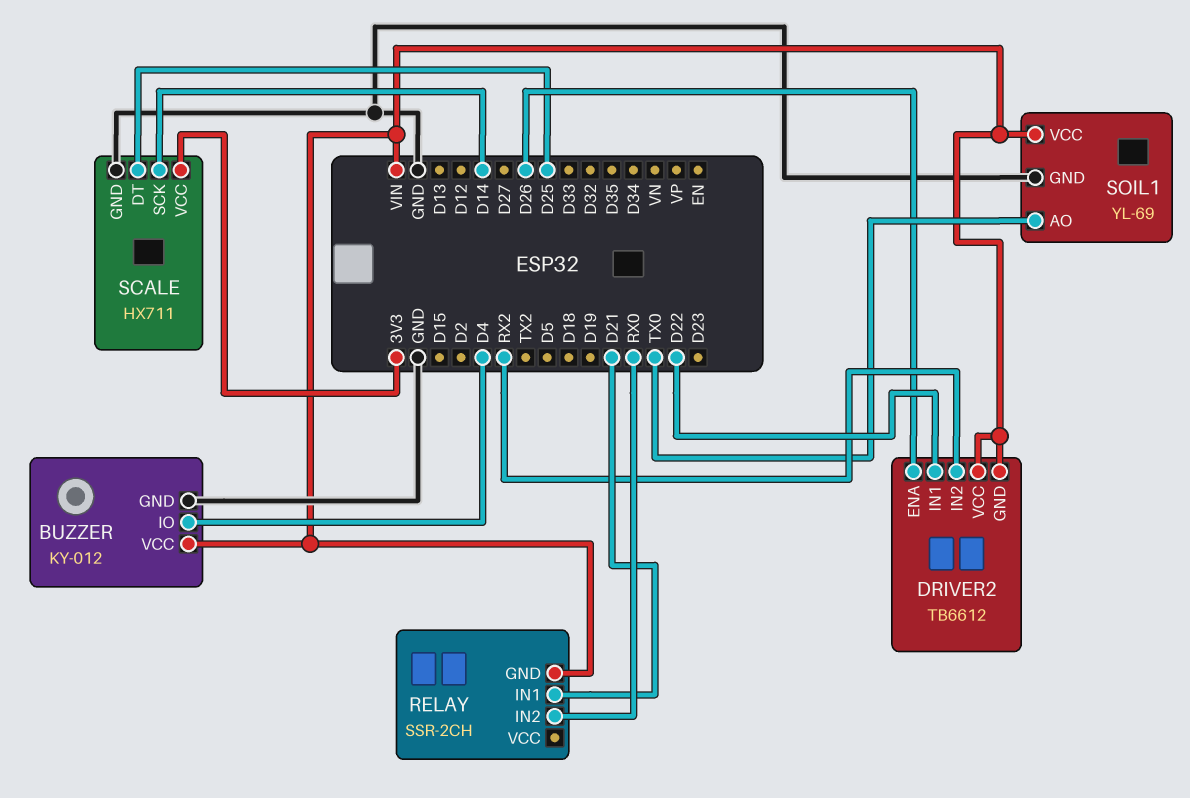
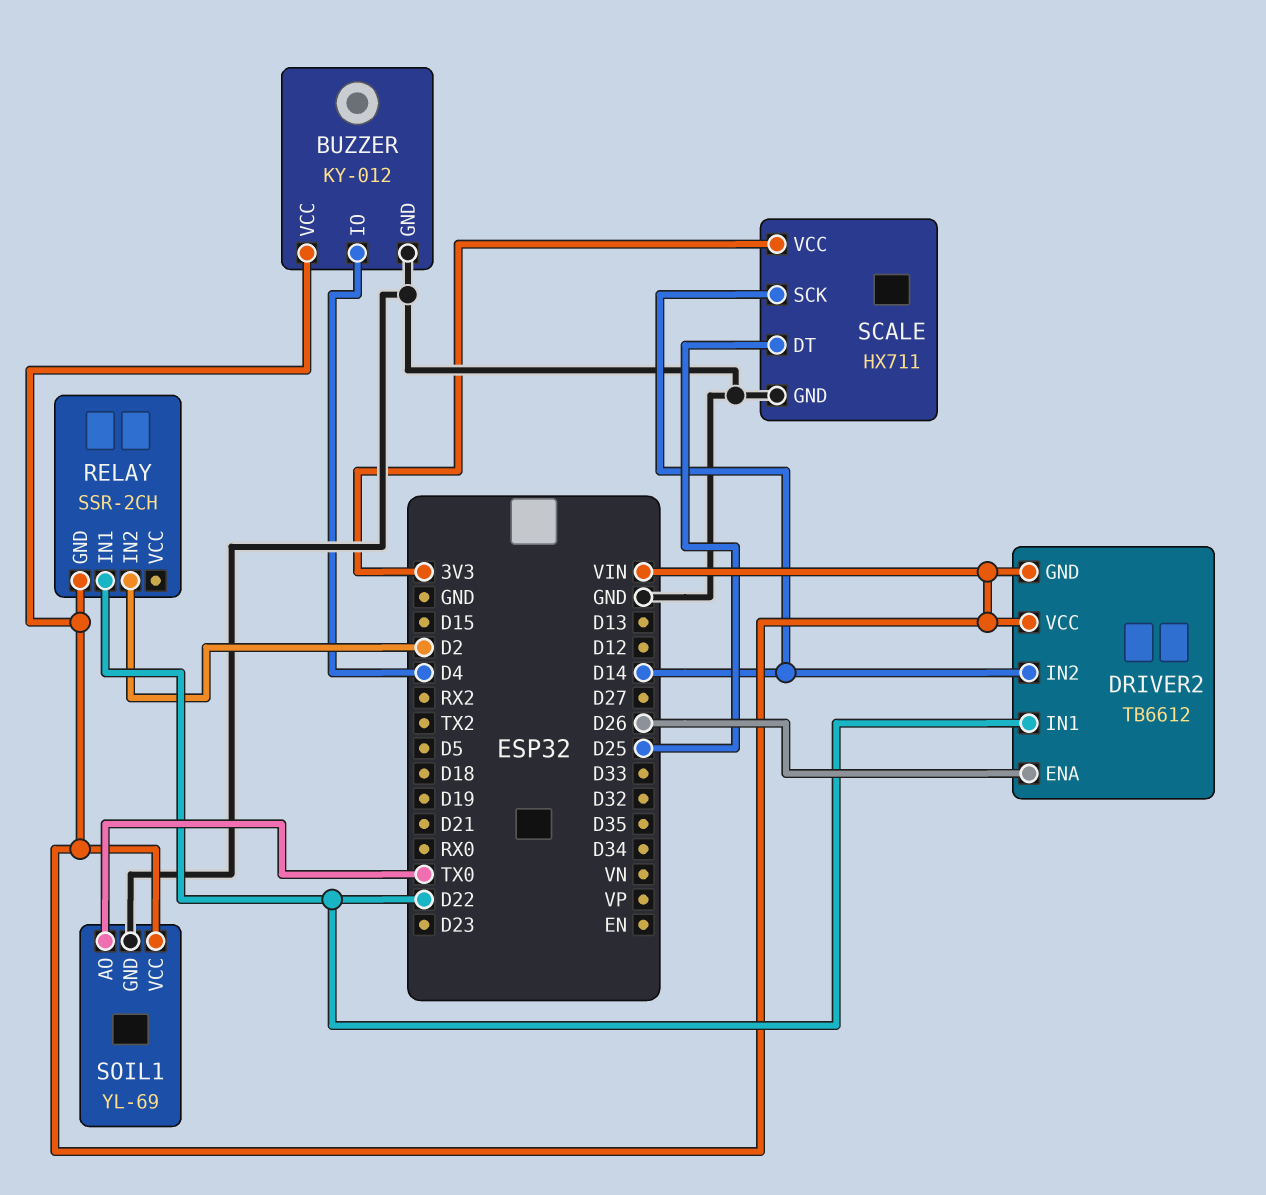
DRIVER2 pin IN2: RX2 -> D14
RELAY pin IN1: D21 -> D22
RELAY pin IN2: RX0 -> D2

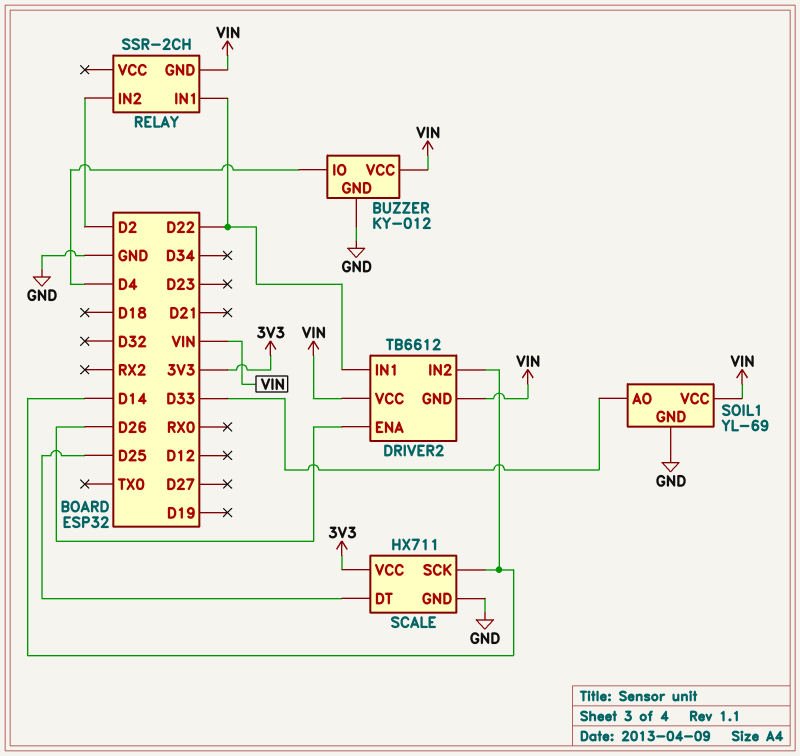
SOIL1 pin AO: TX0 -> D33

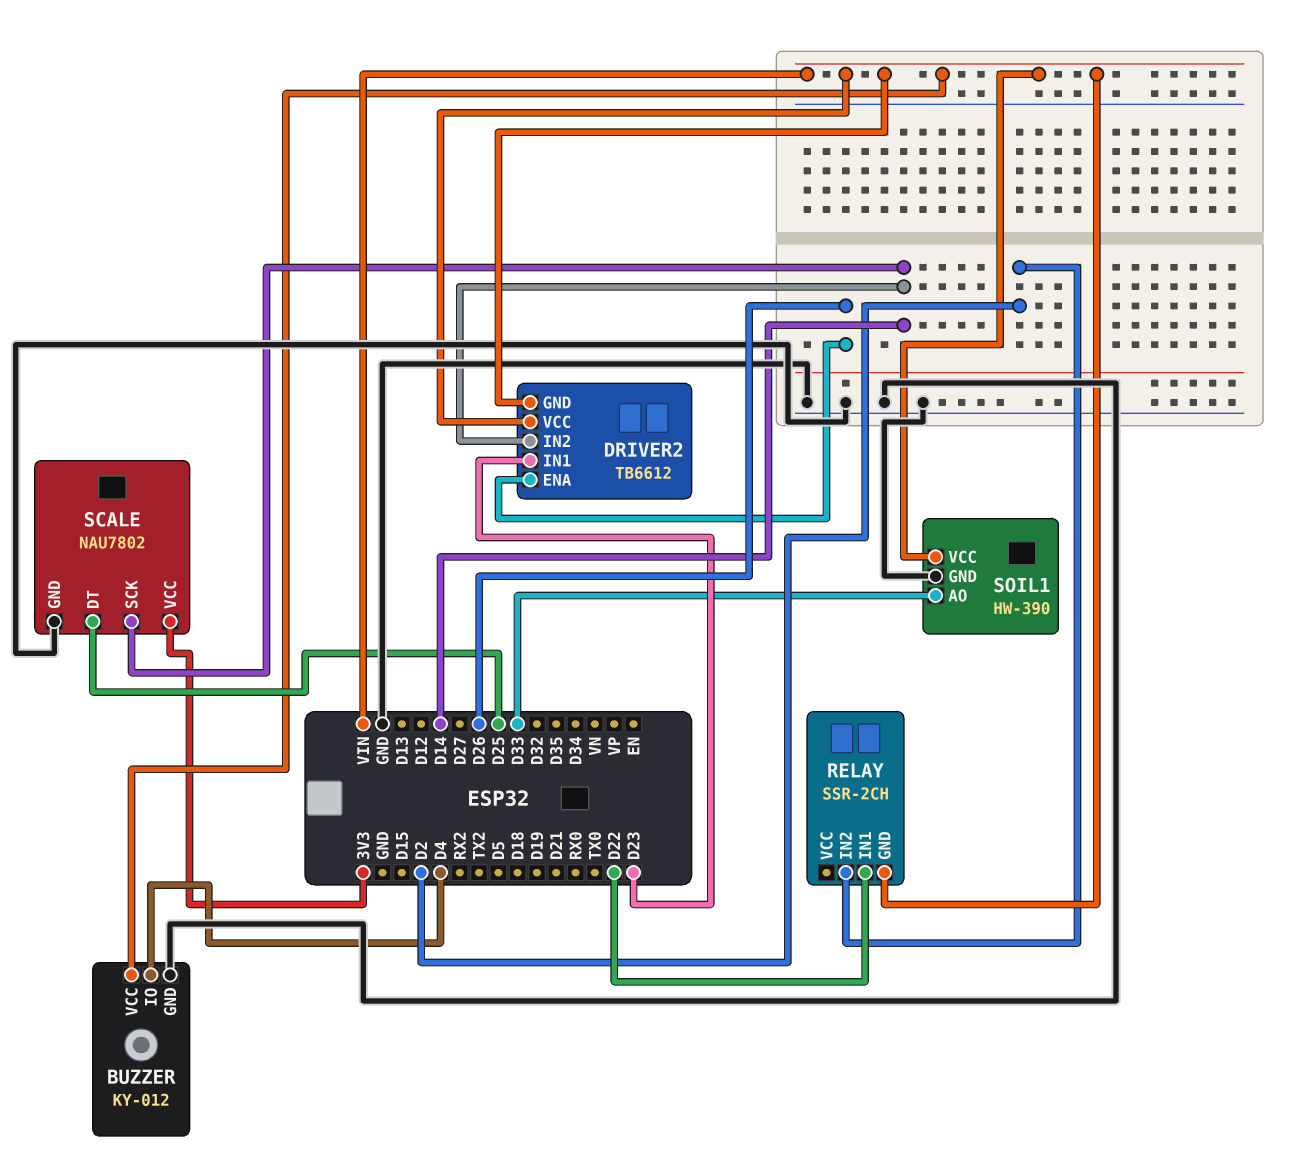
DRIVER2 pin IN1: D22 -> D23
SCALE: HX711 -> NAU7802
SOIL1: YL-69 -> HW-390

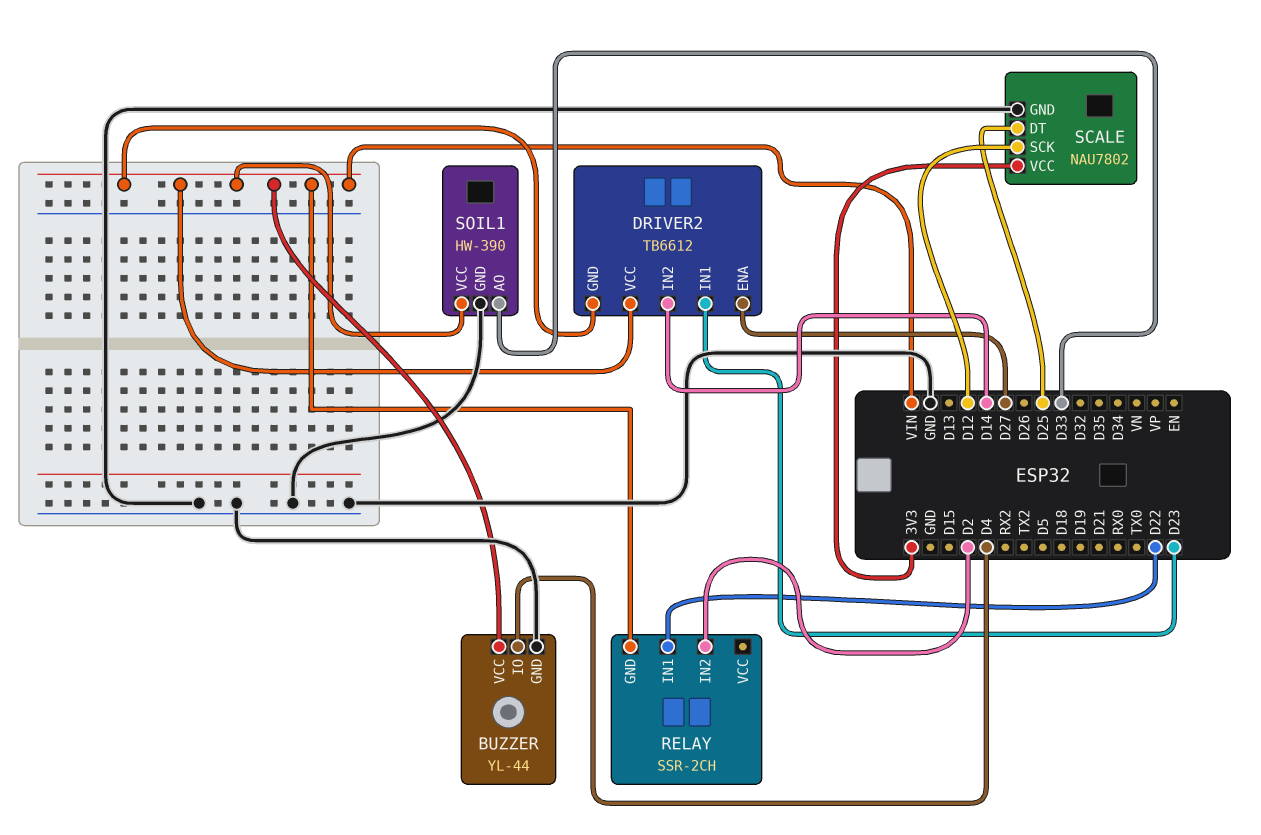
BUZZER: KY-012 -> YL-44
DRIVER2 pin ENA: D26 -> D27
SCALE pin SCK: D14 -> D12

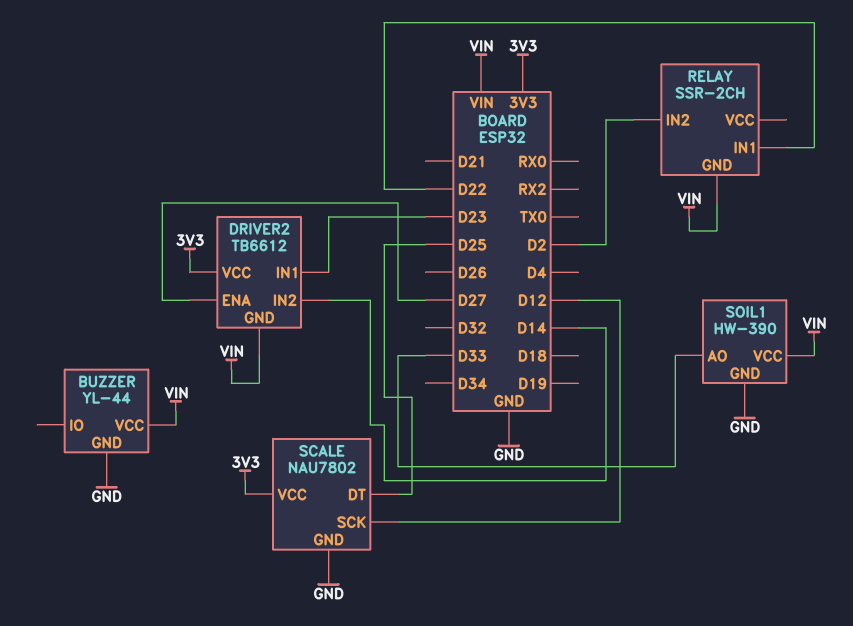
BUZZER pin IO: D4 -> none
DRIVER2 pin VCC: VIN -> 3V3

